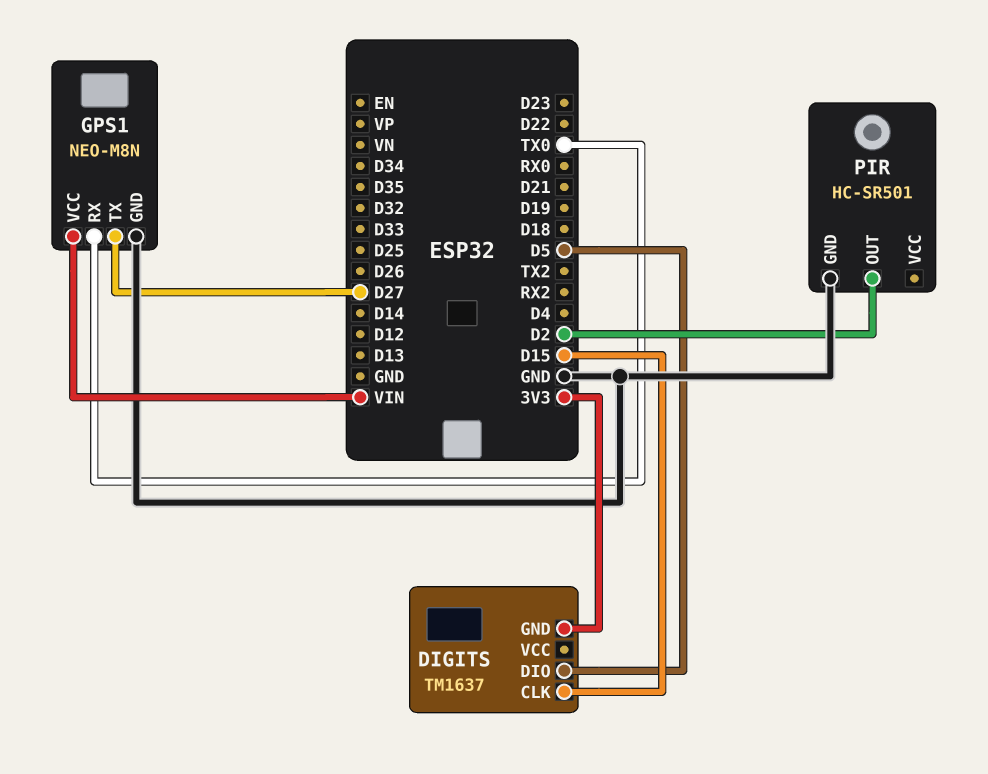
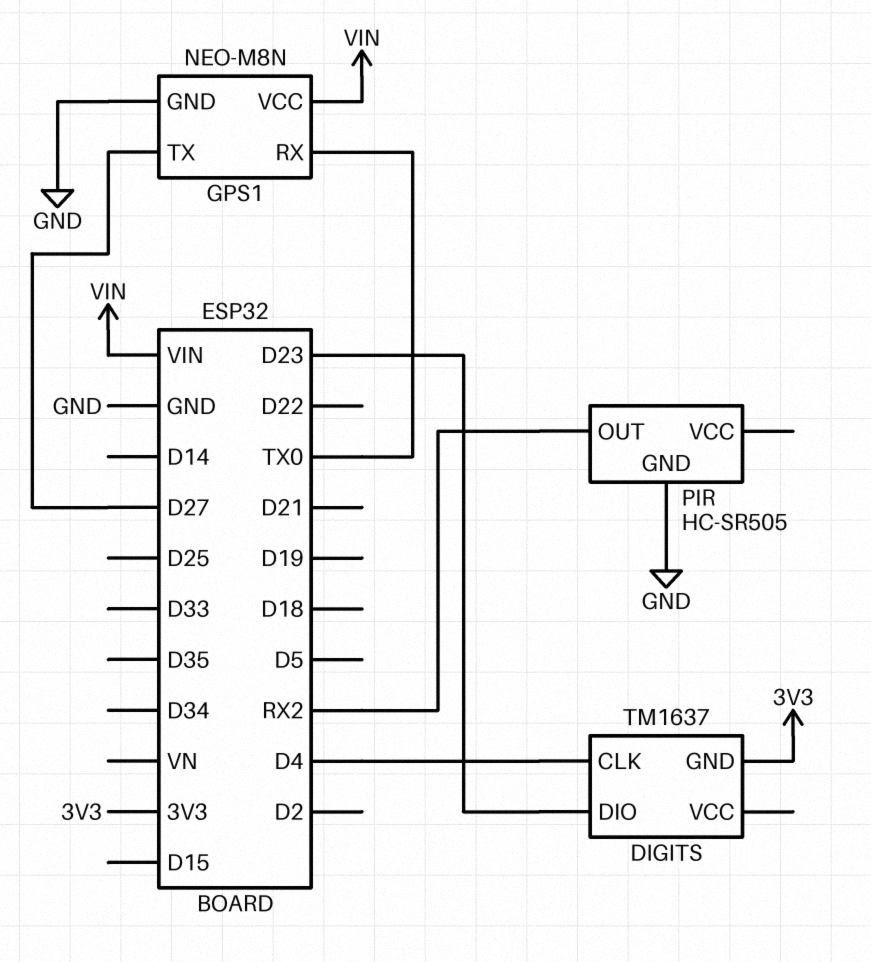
DIGITS pin CLK: D15 -> D4
DIGITS pin DIO: D5 -> D23
PIR: HC-SR501 -> HC-SR505
PIR pin OUT: D2 -> RX2

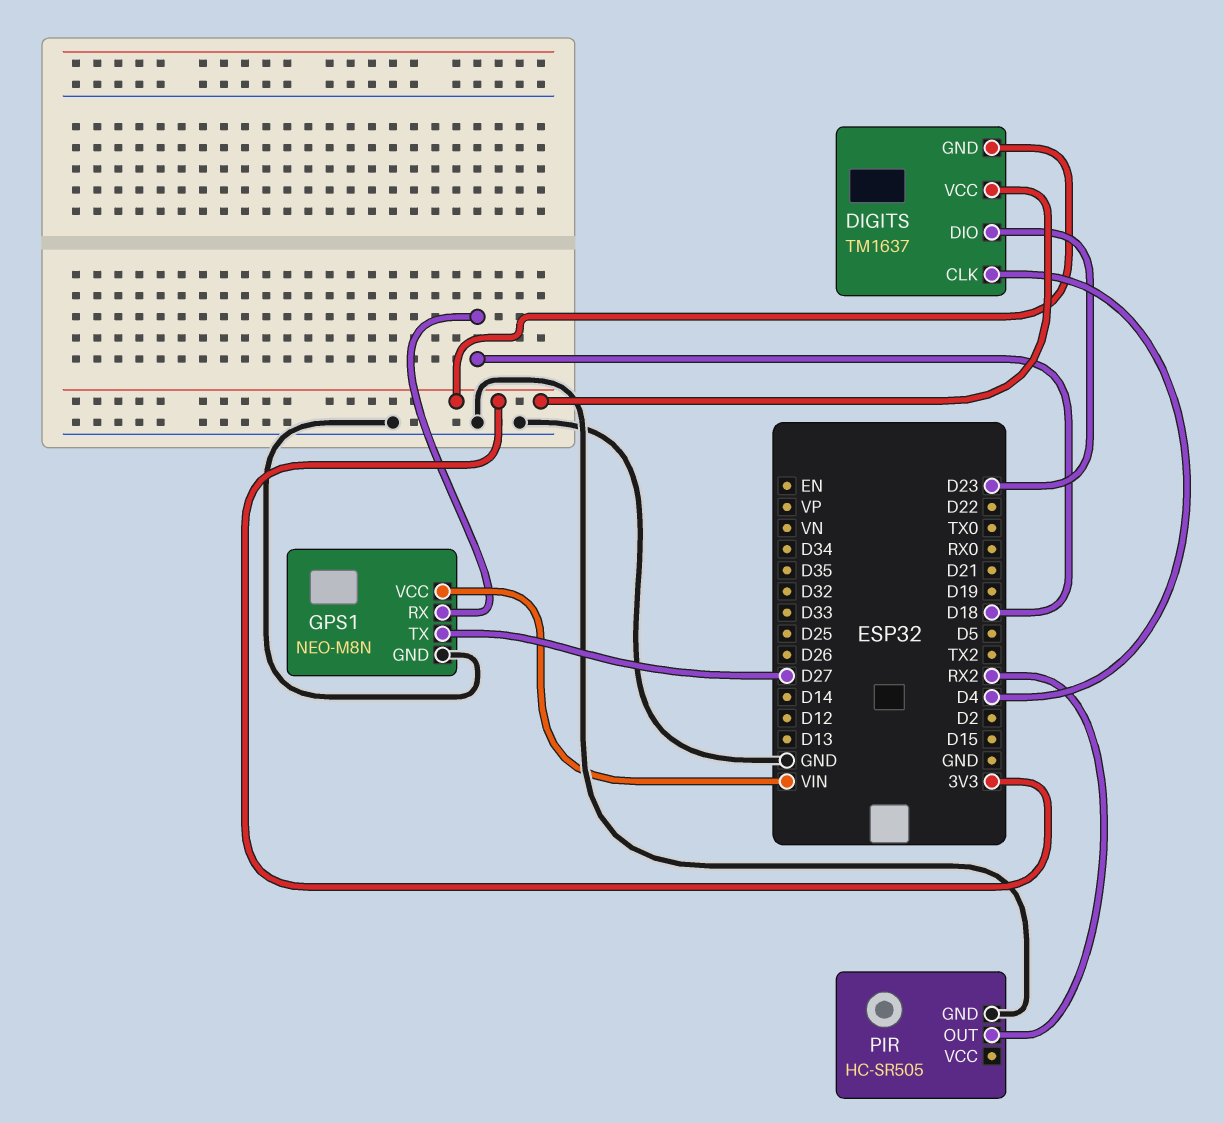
DIGITS pin VCC: none -> 3V3
GPS1 pin RX: TX0 -> D18

